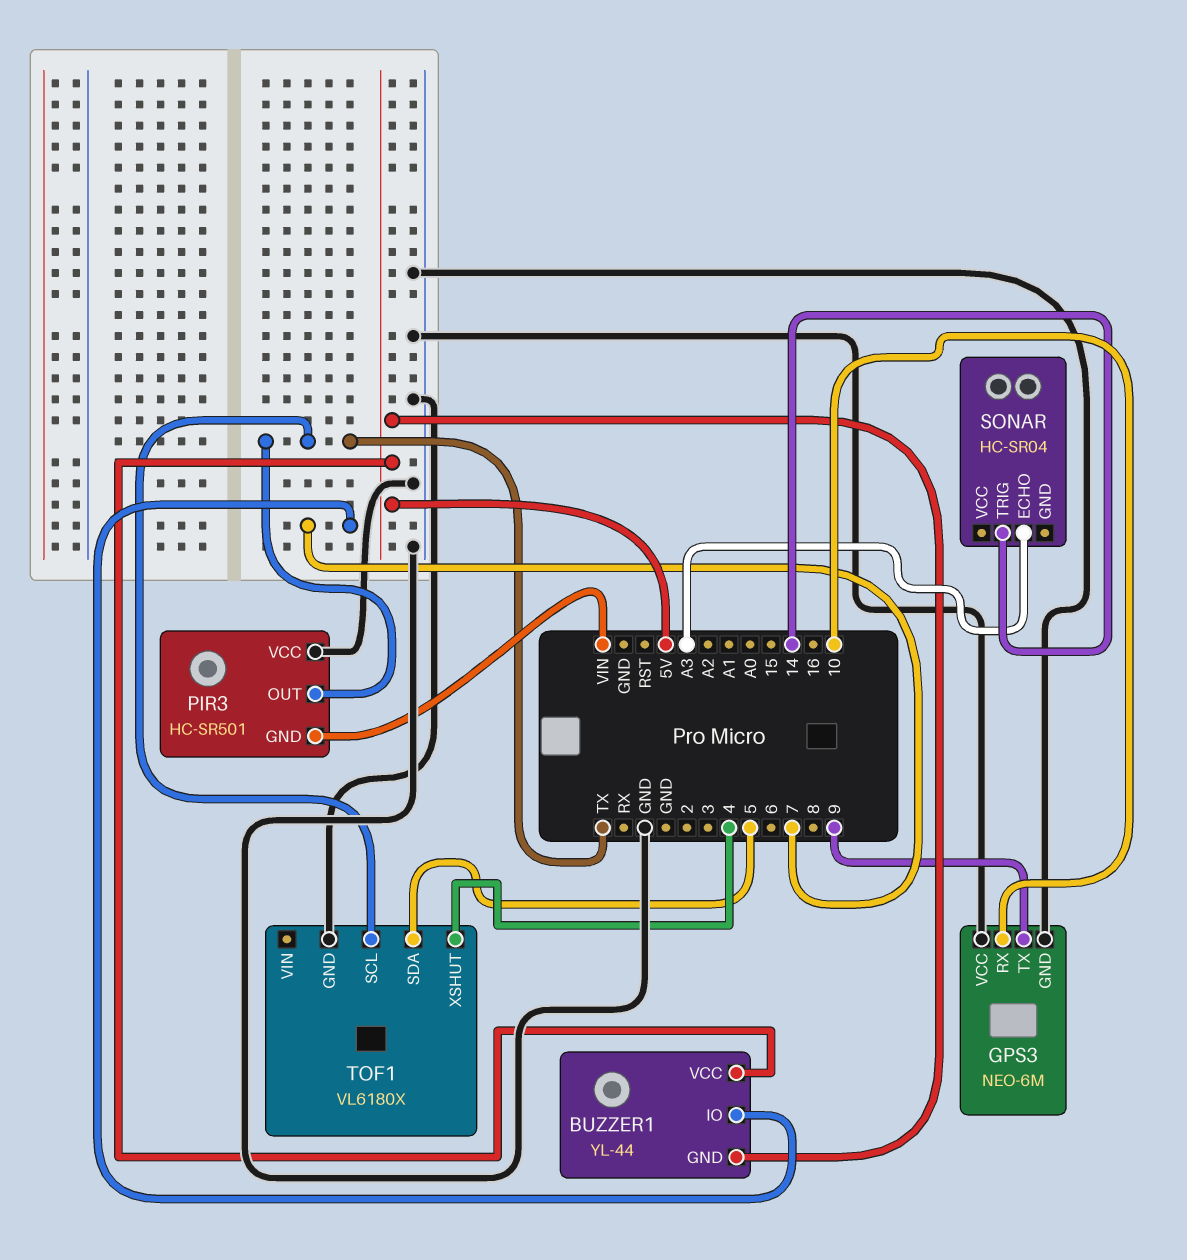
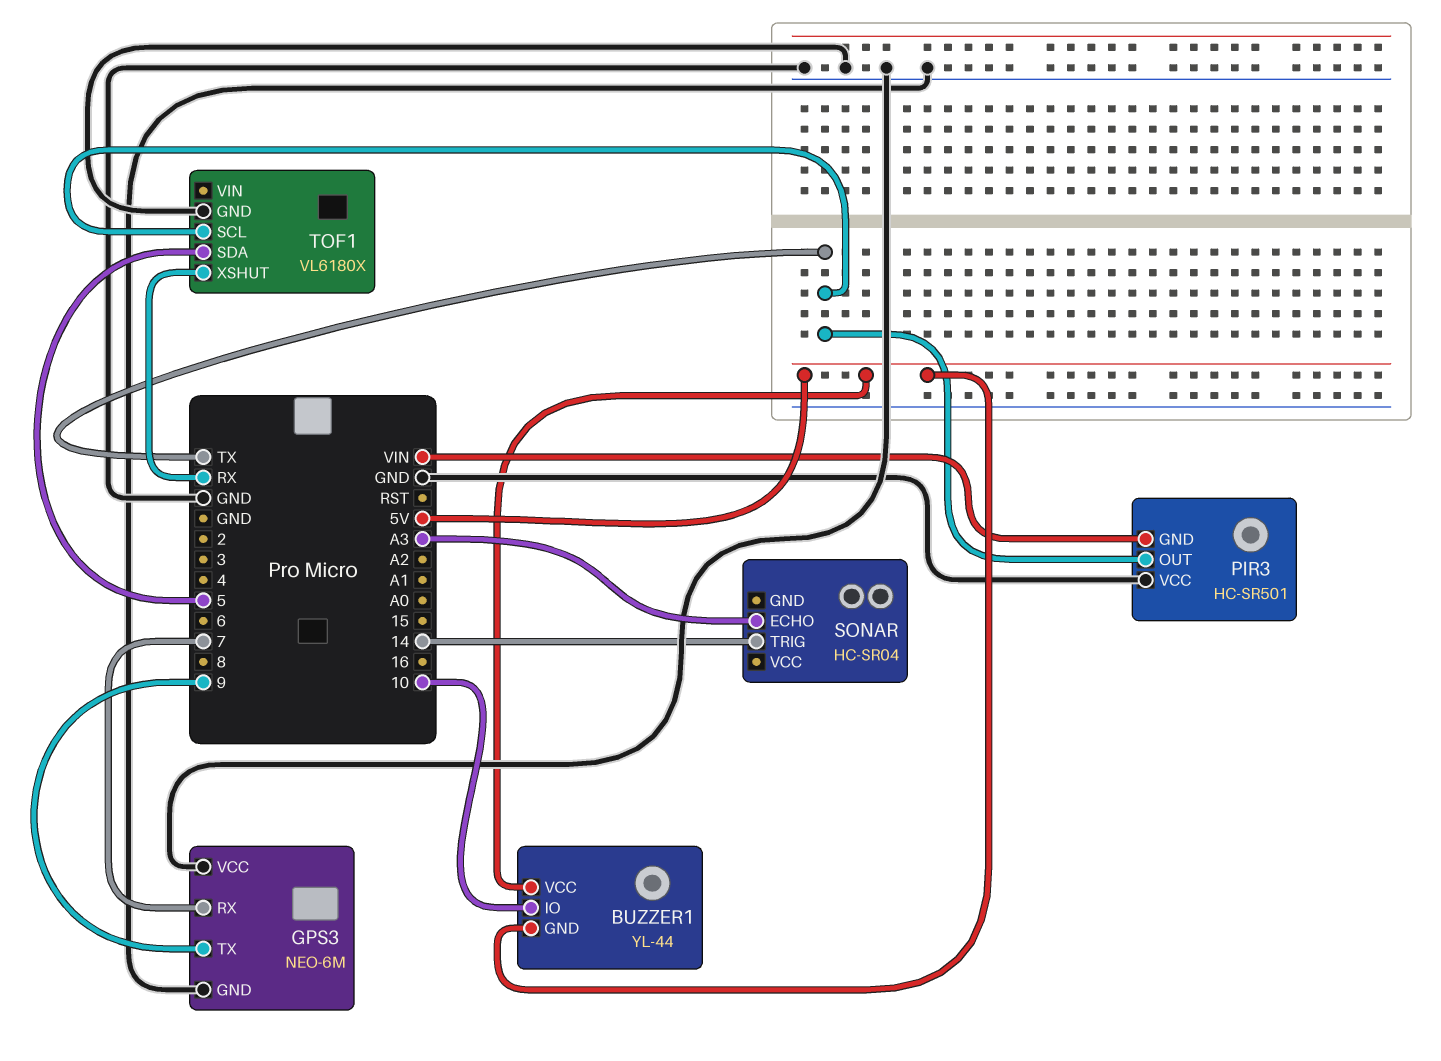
BUZZER1 pin IO: 7 -> 10
GPS3 pin RX: 10 -> 7
TOF1 pin XSHUT: 4 -> RX

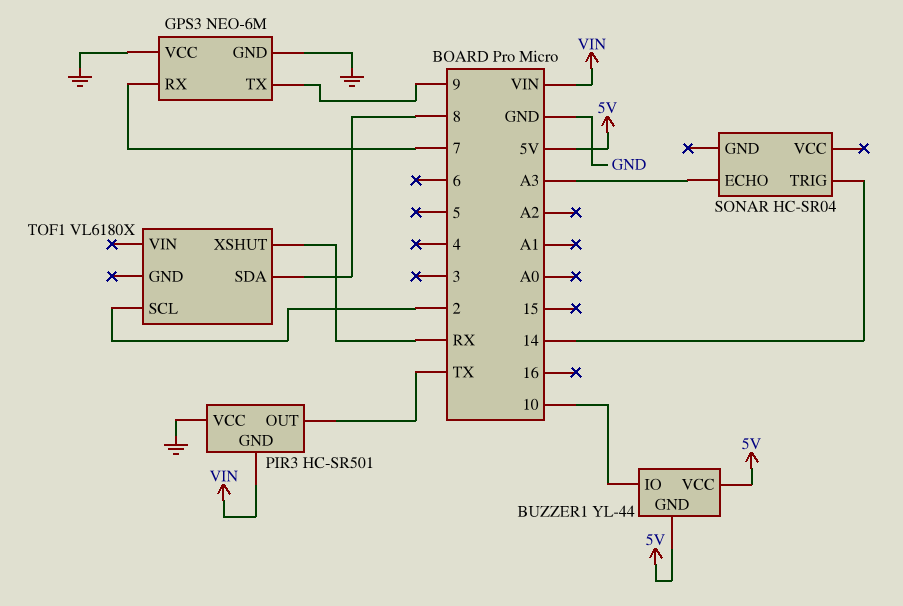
TOF1 pin GND: GND -> none
TOF1 pin SCL: TX -> 2
TOF1 pin SDA: 5 -> 8

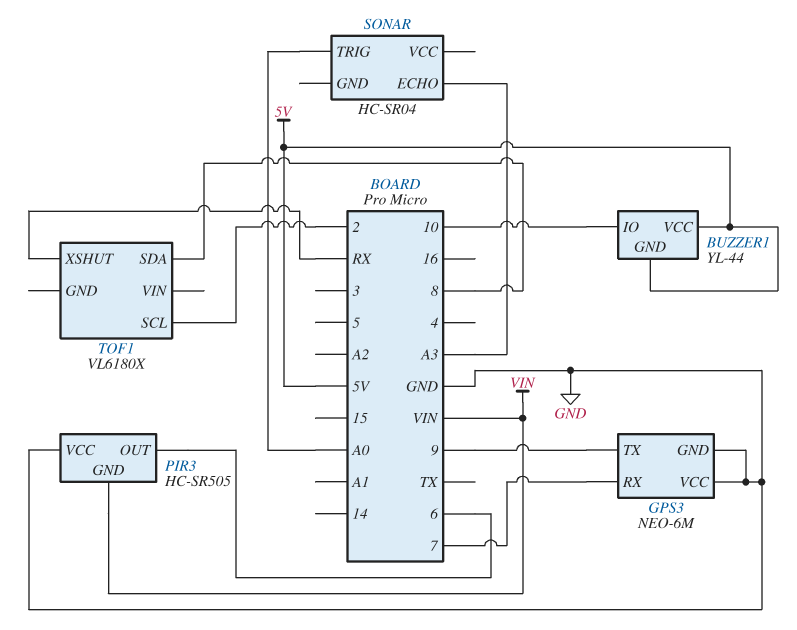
PIR3: HC-SR501 -> HC-SR505
PIR3 pin OUT: TX -> 6
SONAR pin TRIG: 14 -> A0

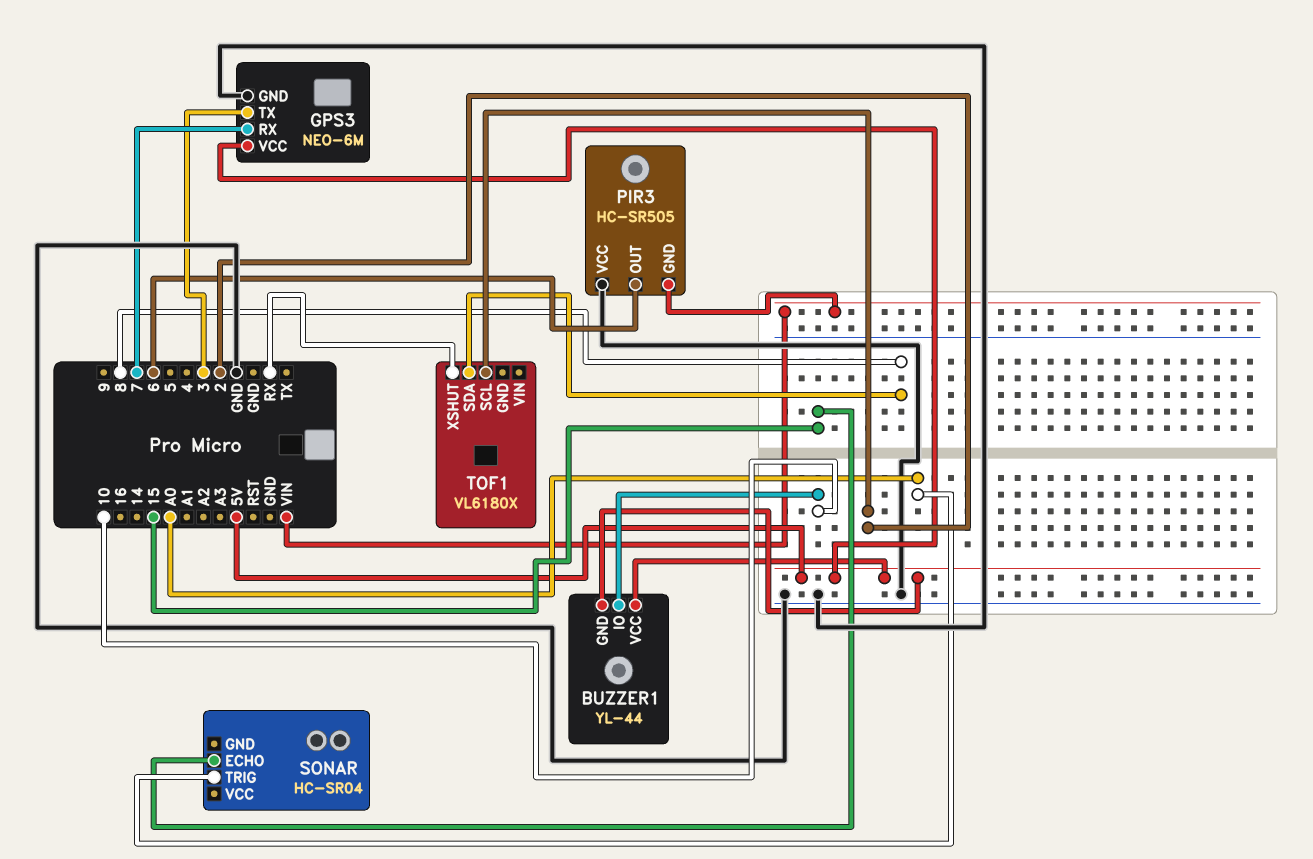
GPS3 pin TX: 9 -> 3
GPS3 pin VCC: GND -> 5V
SONAR pin ECHO: A3 -> 15

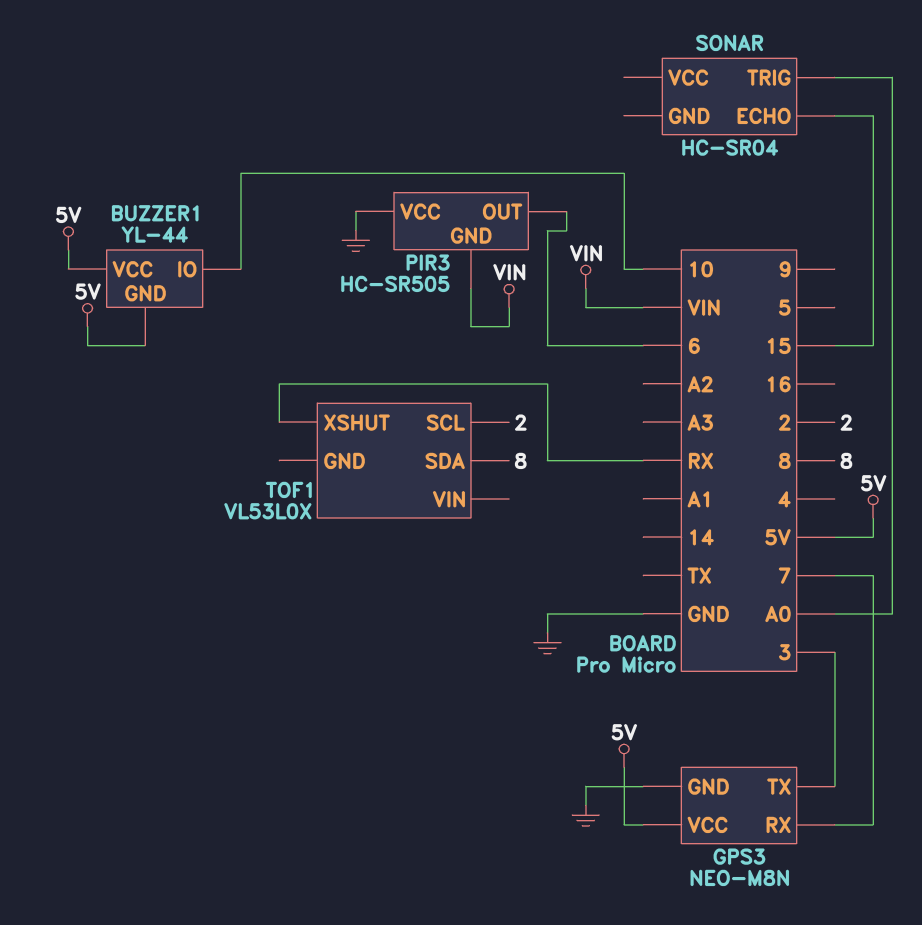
GPS3: NEO-6M -> NEO-M8N
TOF1: VL6180X -> VL53L0X

